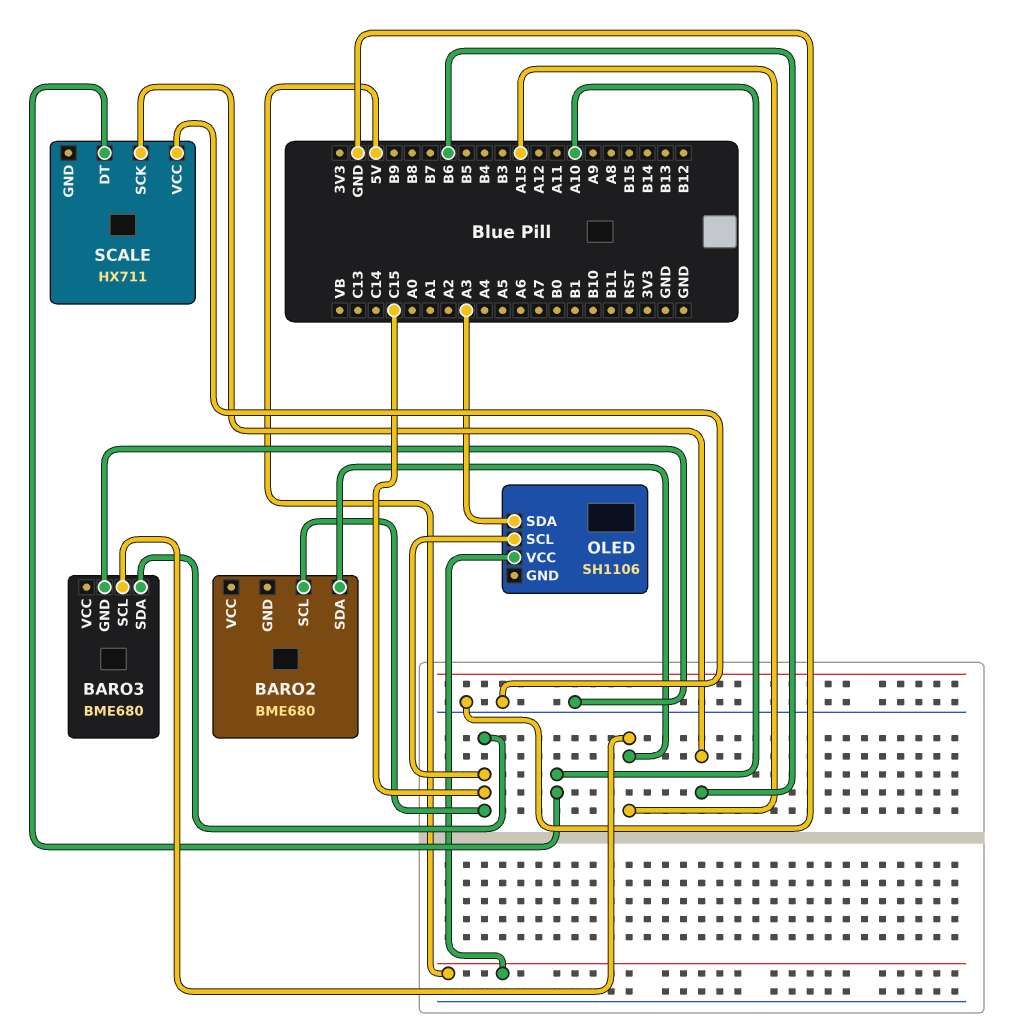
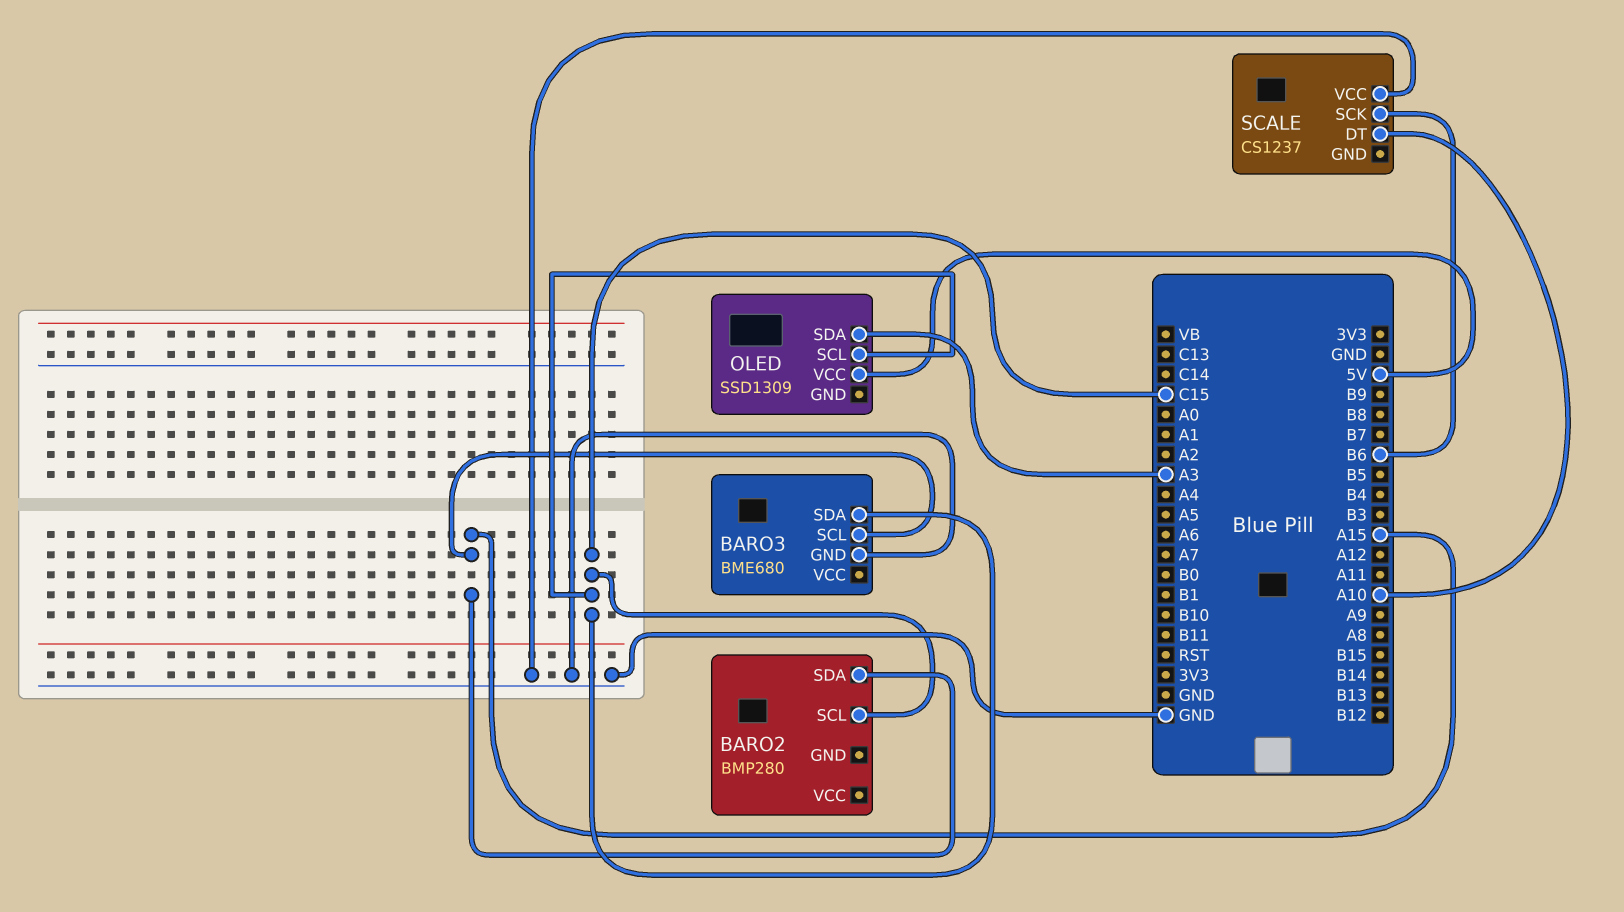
BARO2: BME680 -> BMP280
OLED: SH1106 -> SSD1309
SCALE: HX711 -> CS1237

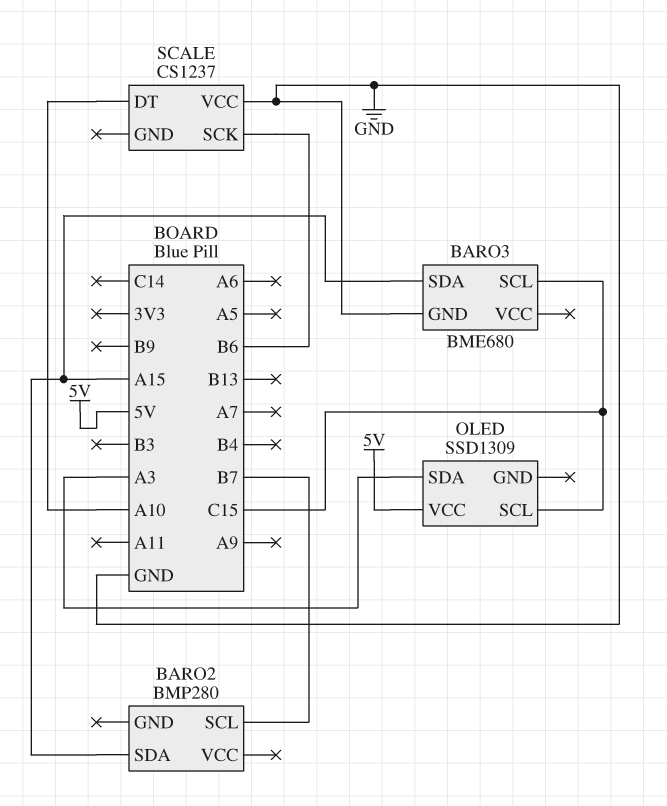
BARO2 pin SCL: C15 -> B7
BARO3 pin SCL: A15 -> C15
BARO3 pin SDA: C15 -> A15

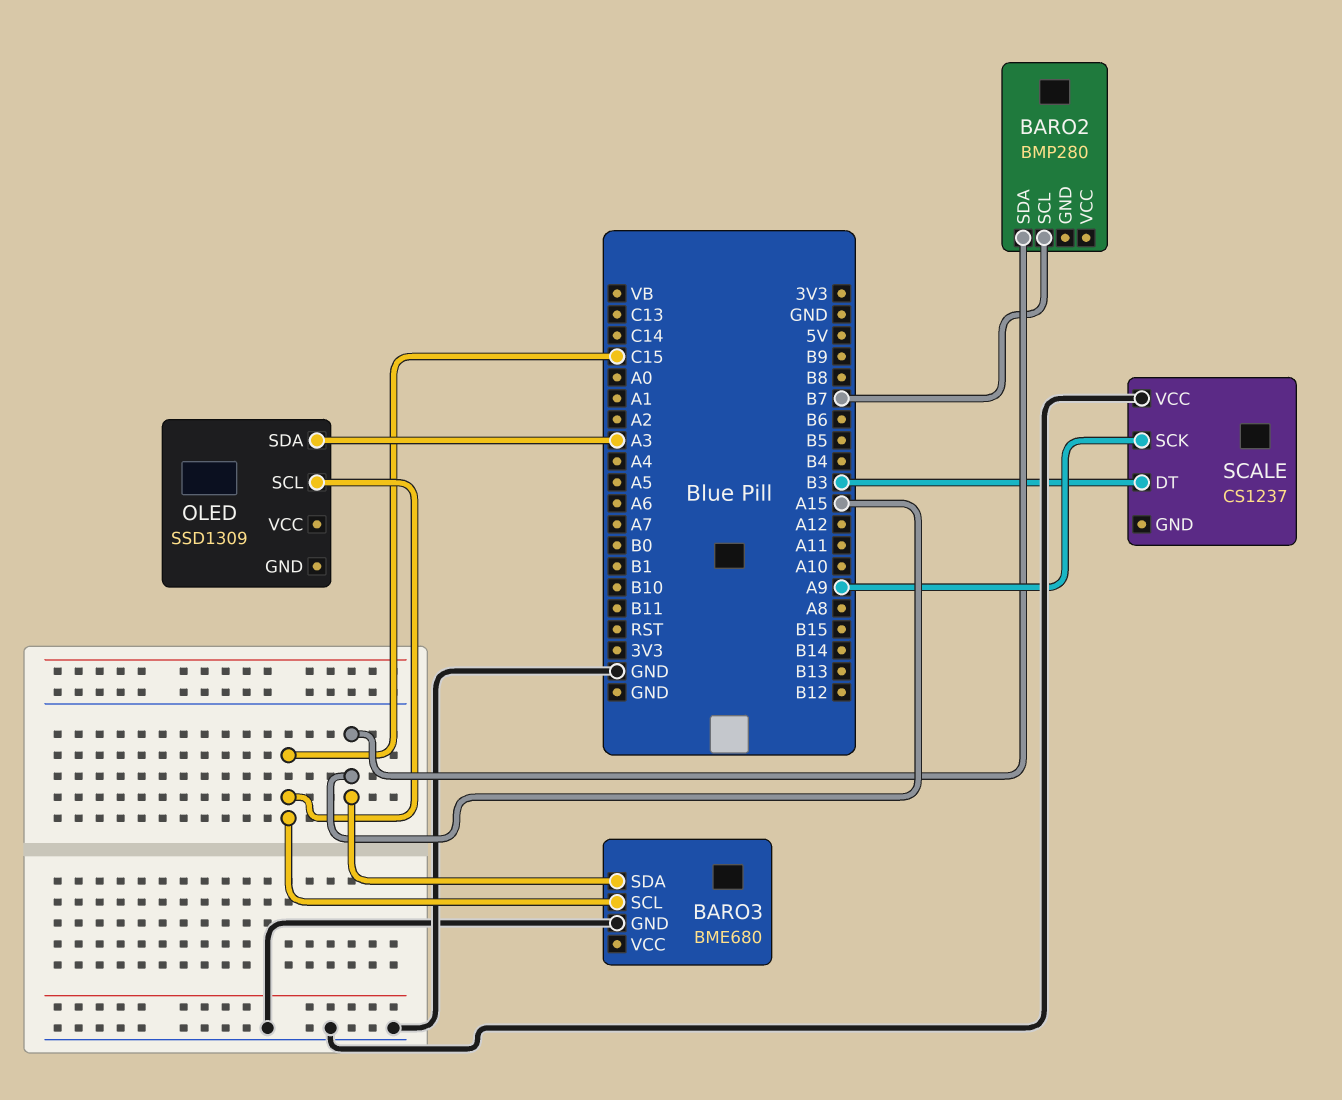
OLED pin VCC: 5V -> none
SCALE pin DT: A10 -> B3
SCALE pin SCK: B6 -> A9

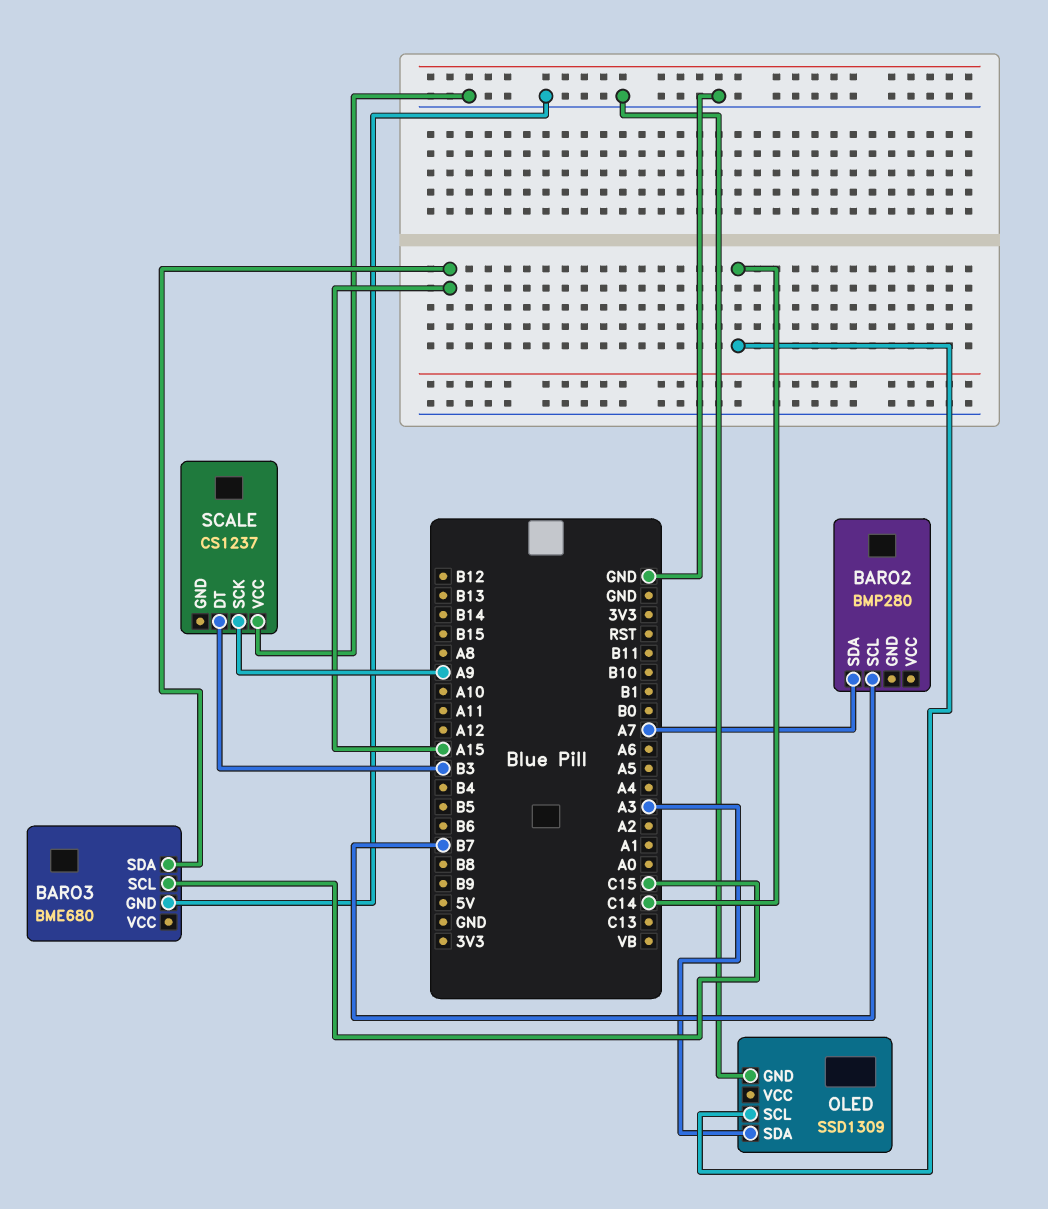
BARO2 pin SDA: A15 -> A7
OLED pin GND: none -> GND
OLED pin SCL: C15 -> C14

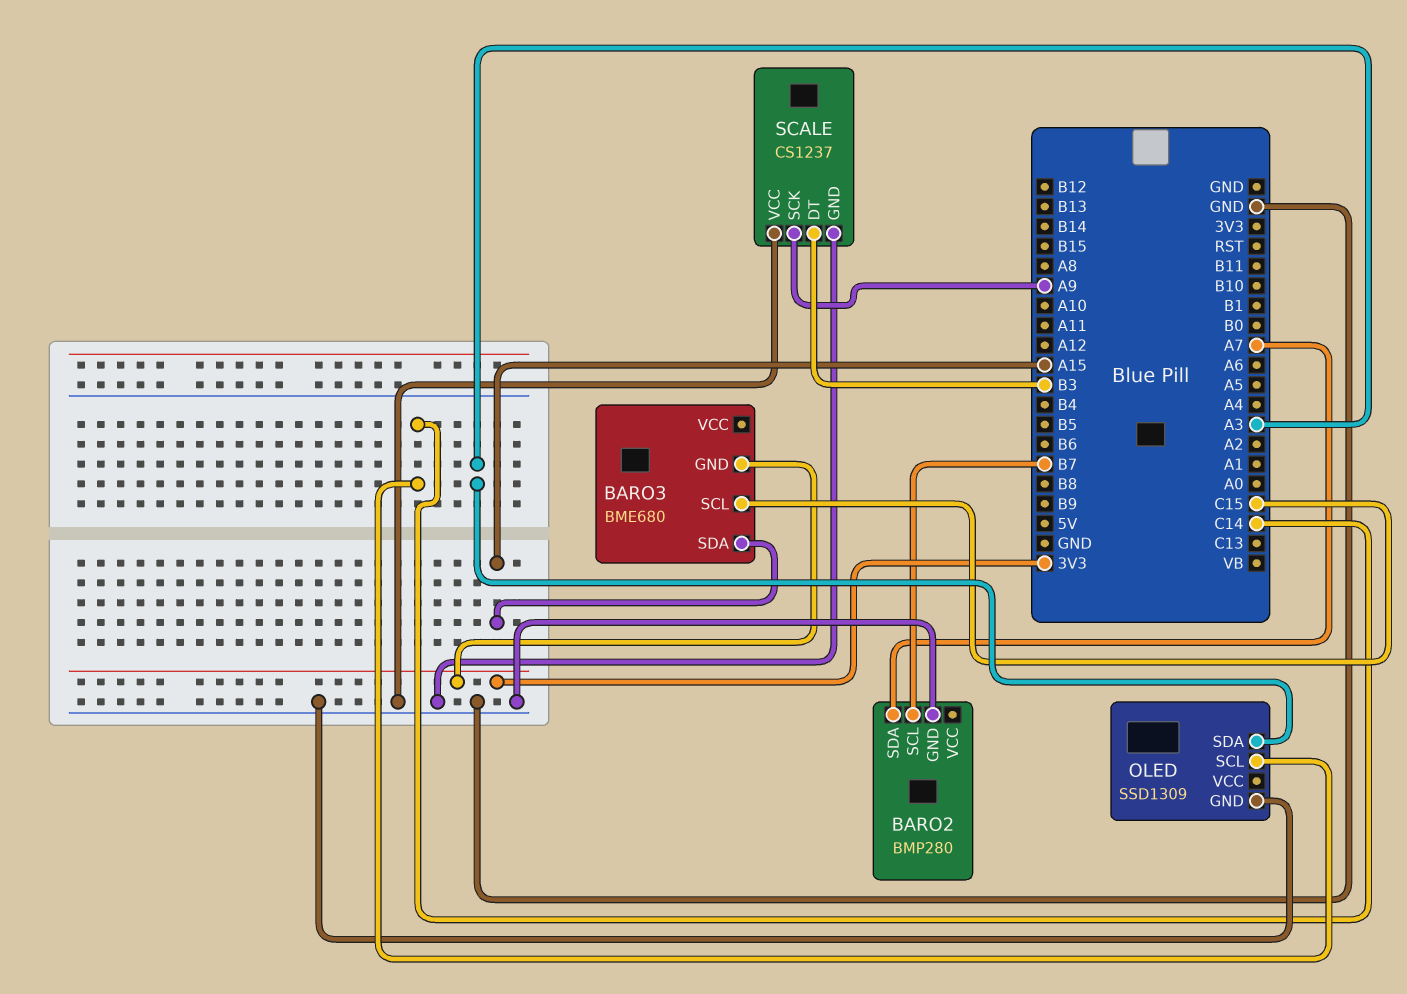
BARO2 pin GND: none -> GND
BARO3 pin GND: GND -> 3V3
SCALE pin GND: none -> GND

